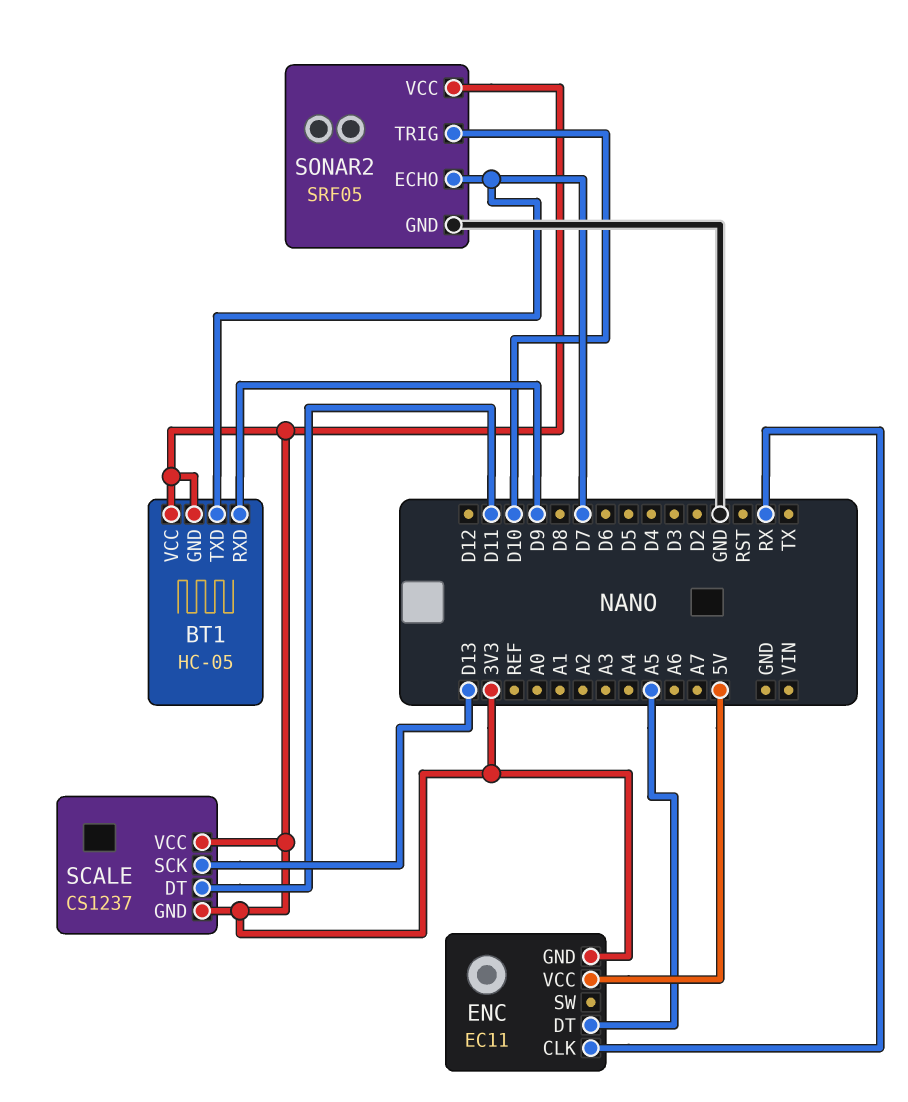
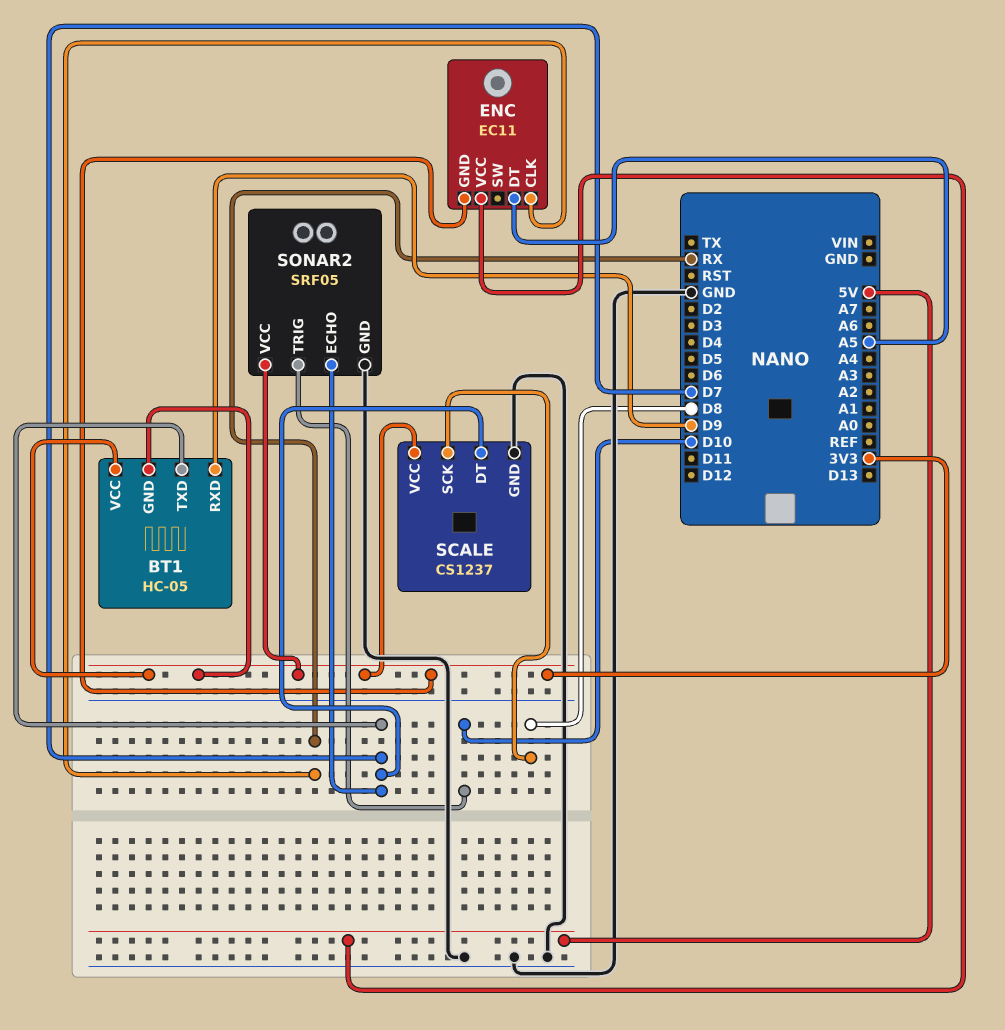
SCALE pin DT: D11 -> D7
SCALE pin GND: 3V3 -> GND
SCALE pin SCK: D13 -> D8

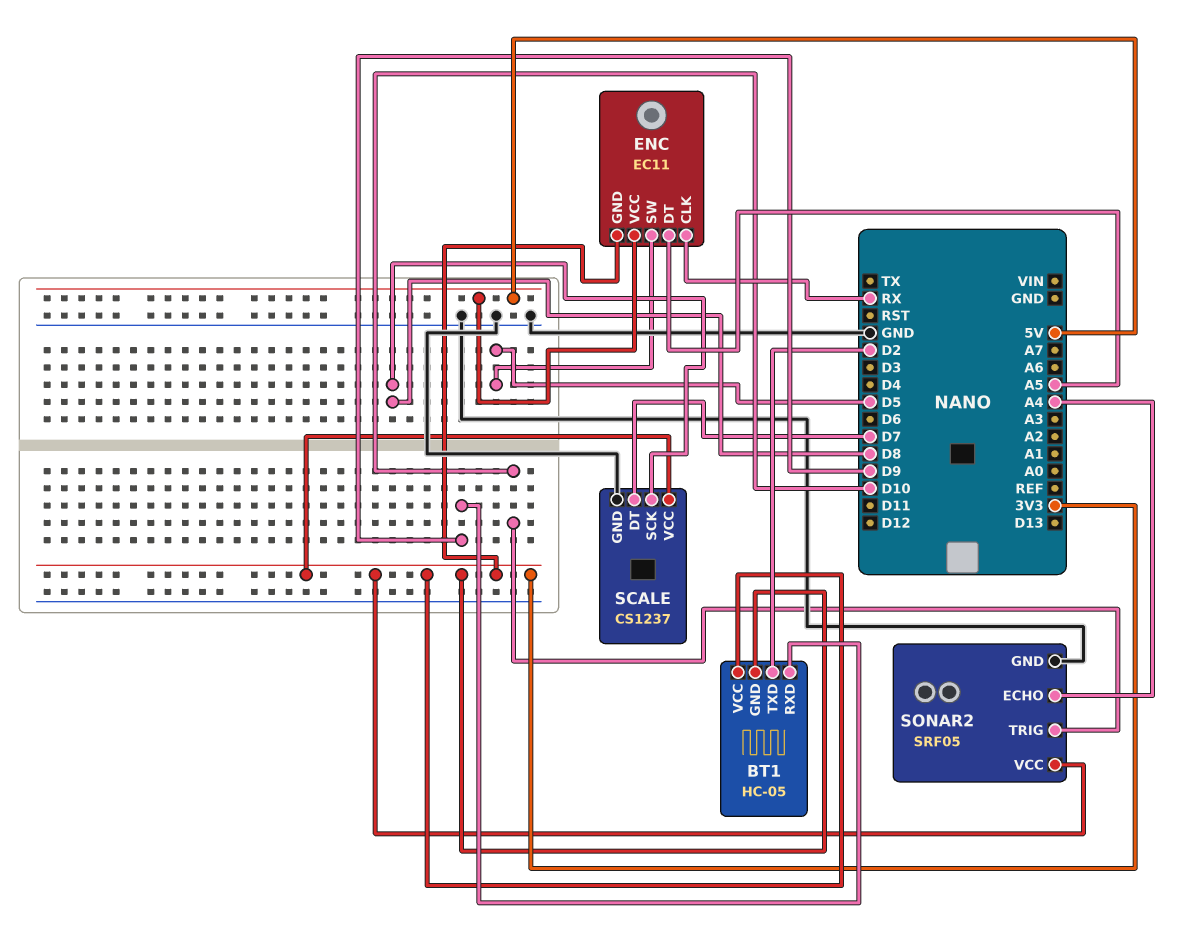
BT1 pin TXD: D7 -> D2
ENC pin SW: none -> D5
SONAR2 pin ECHO: D7 -> A4

